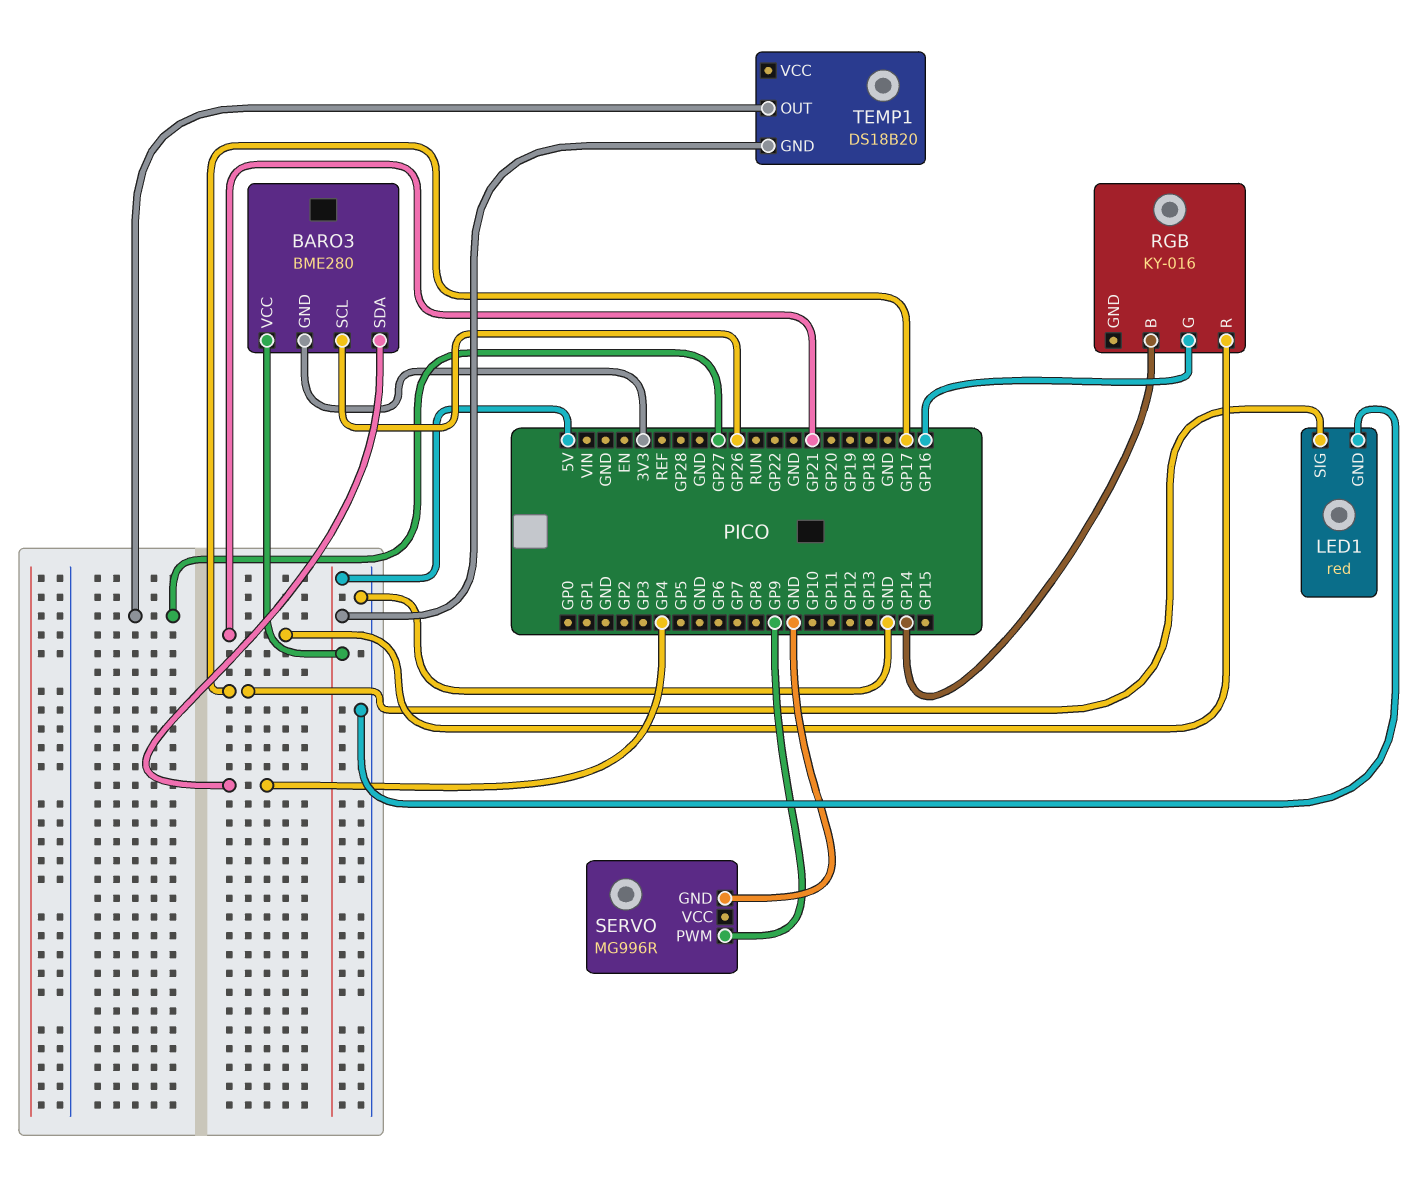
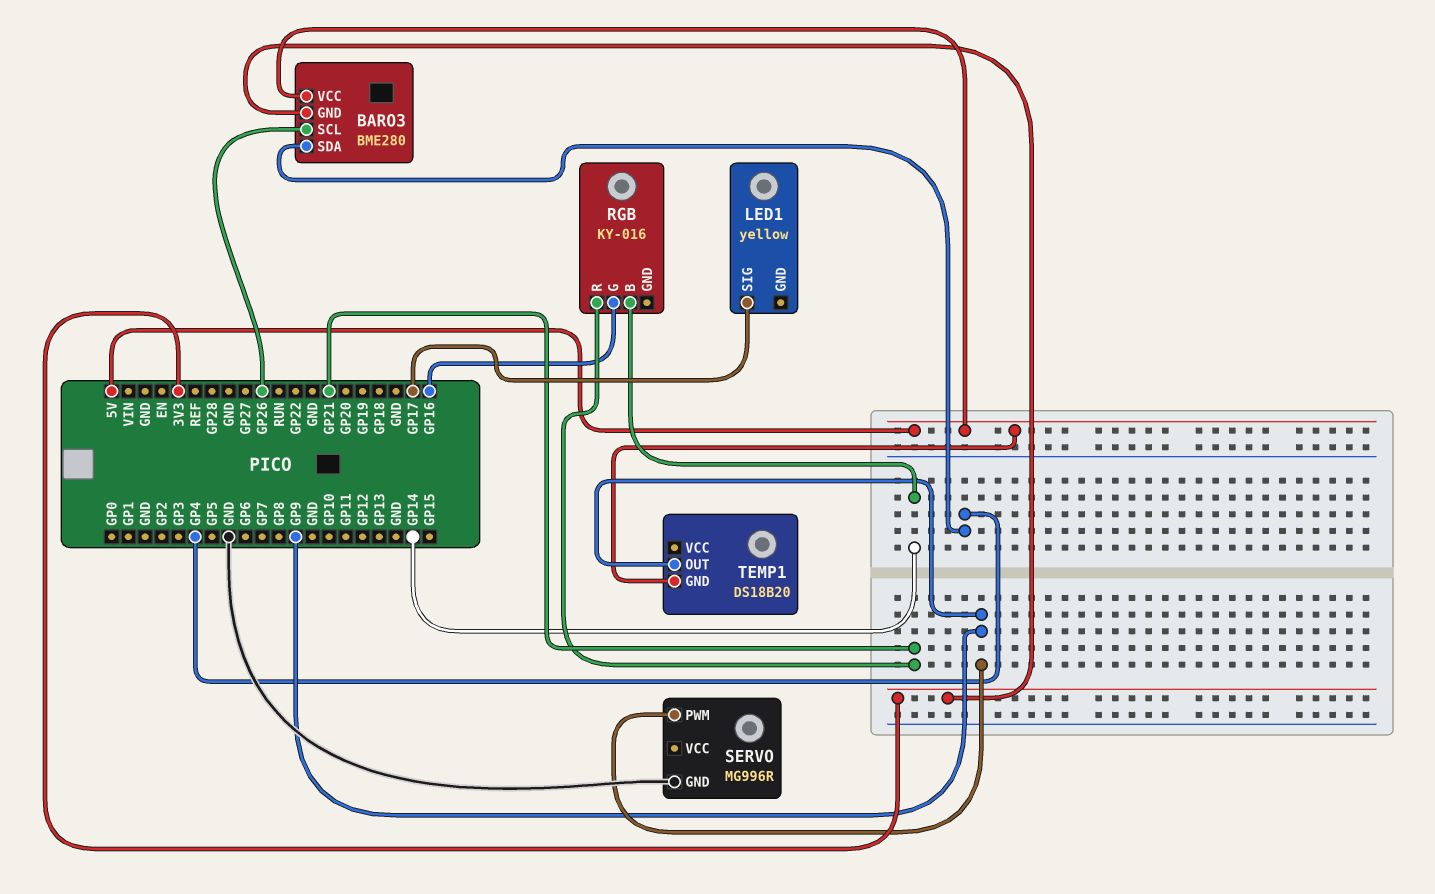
LED1: red -> yellow
LED1 pin GND: GND -> none
TEMP1 pin OUT: GP27 -> GP9

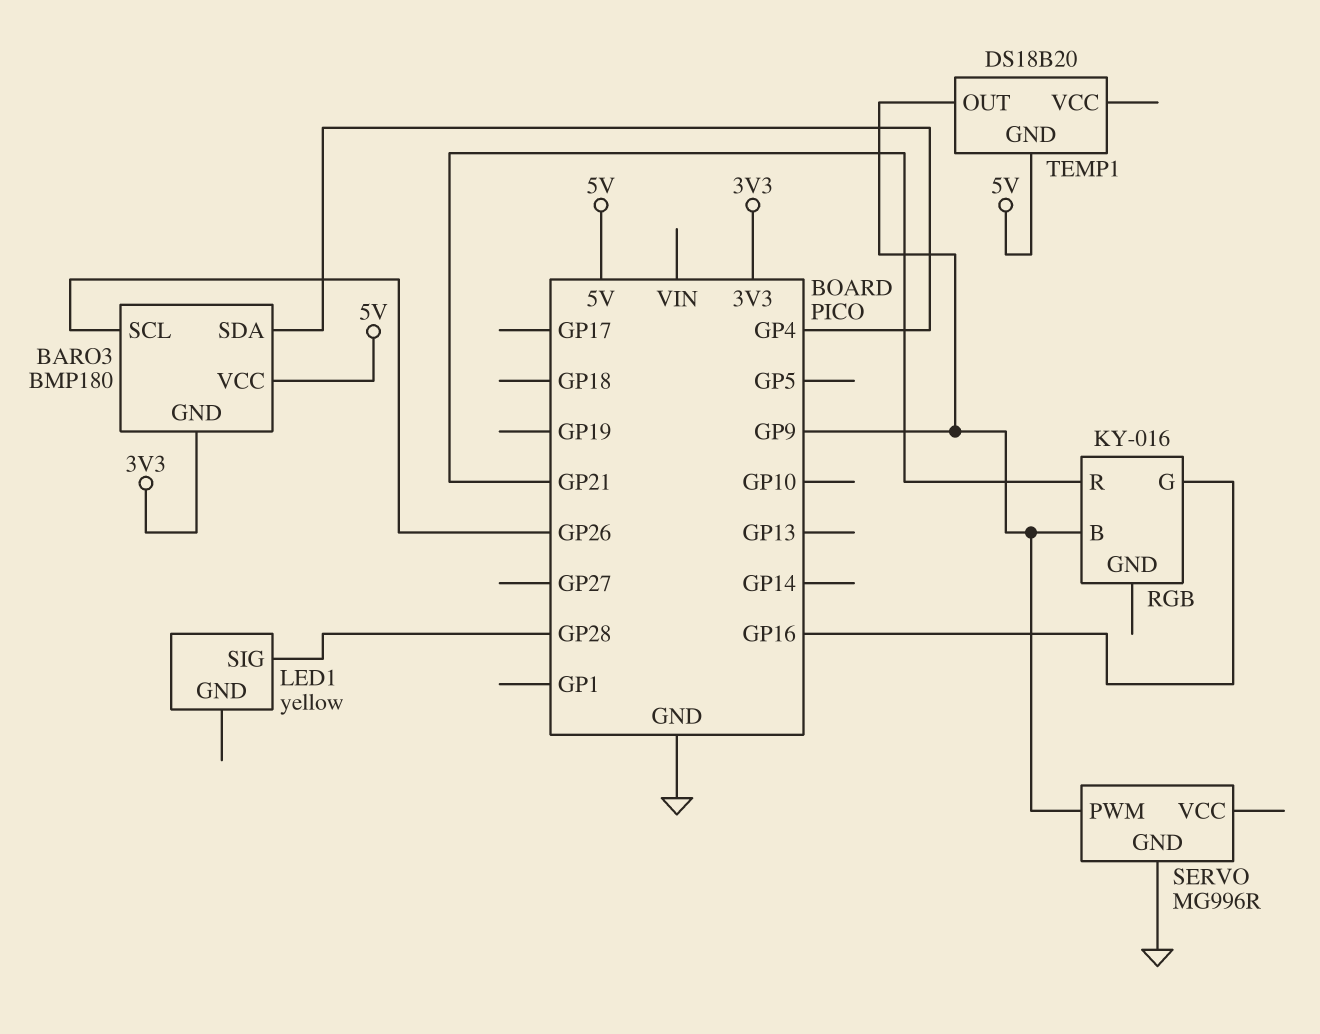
BARO3: BME280 -> BMP180
LED1 pin SIG: GP17 -> GP28
RGB pin B: GP14 -> GP9

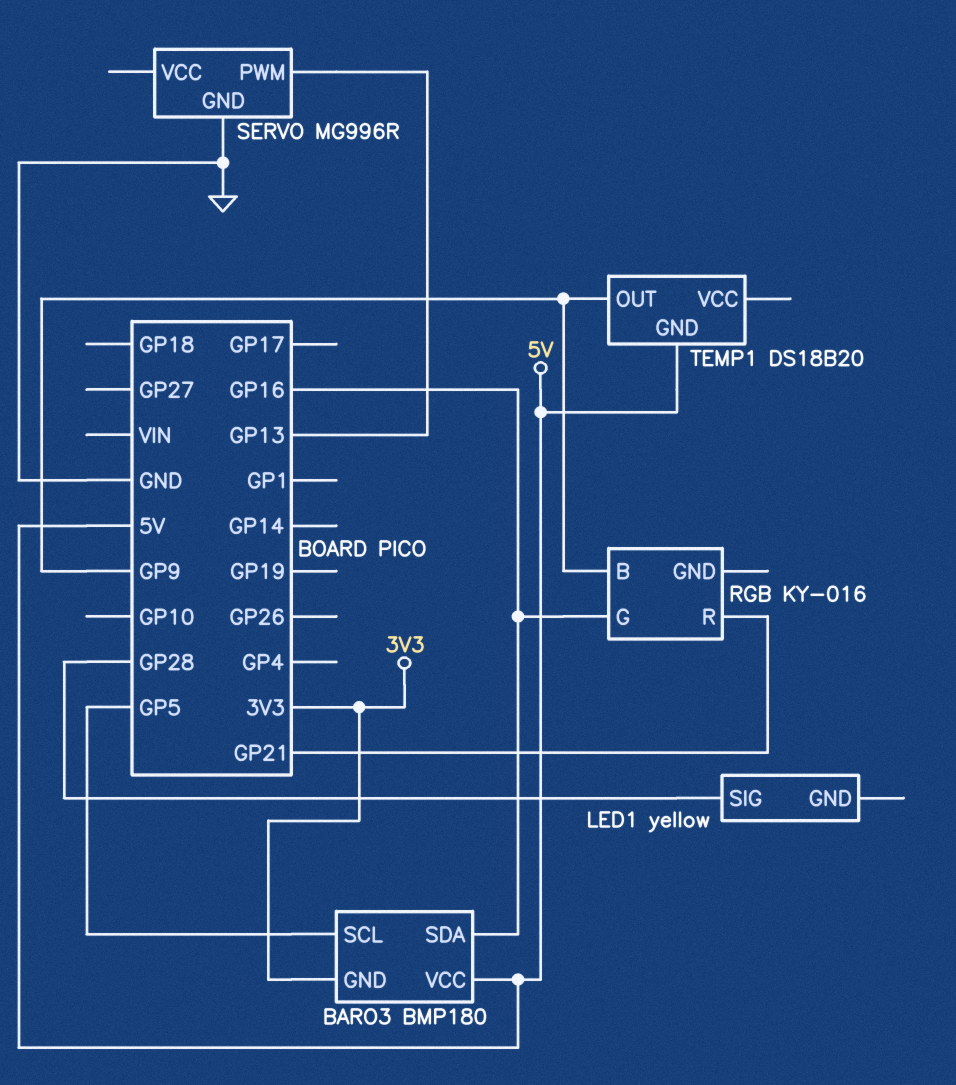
BARO3 pin SCL: GP26 -> GP5
BARO3 pin SDA: GP4 -> GP16
SERVO pin PWM: GP9 -> GP13

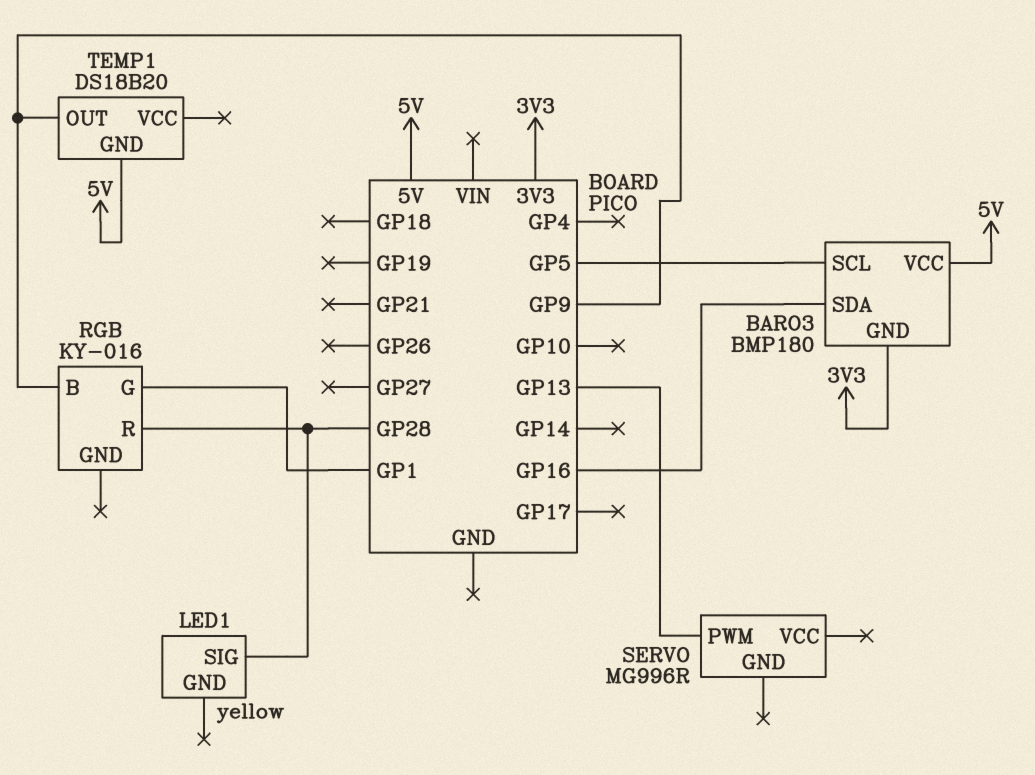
RGB pin G: GP16 -> GP1
RGB pin R: GP21 -> GP28
SERVO pin GND: GND -> none

